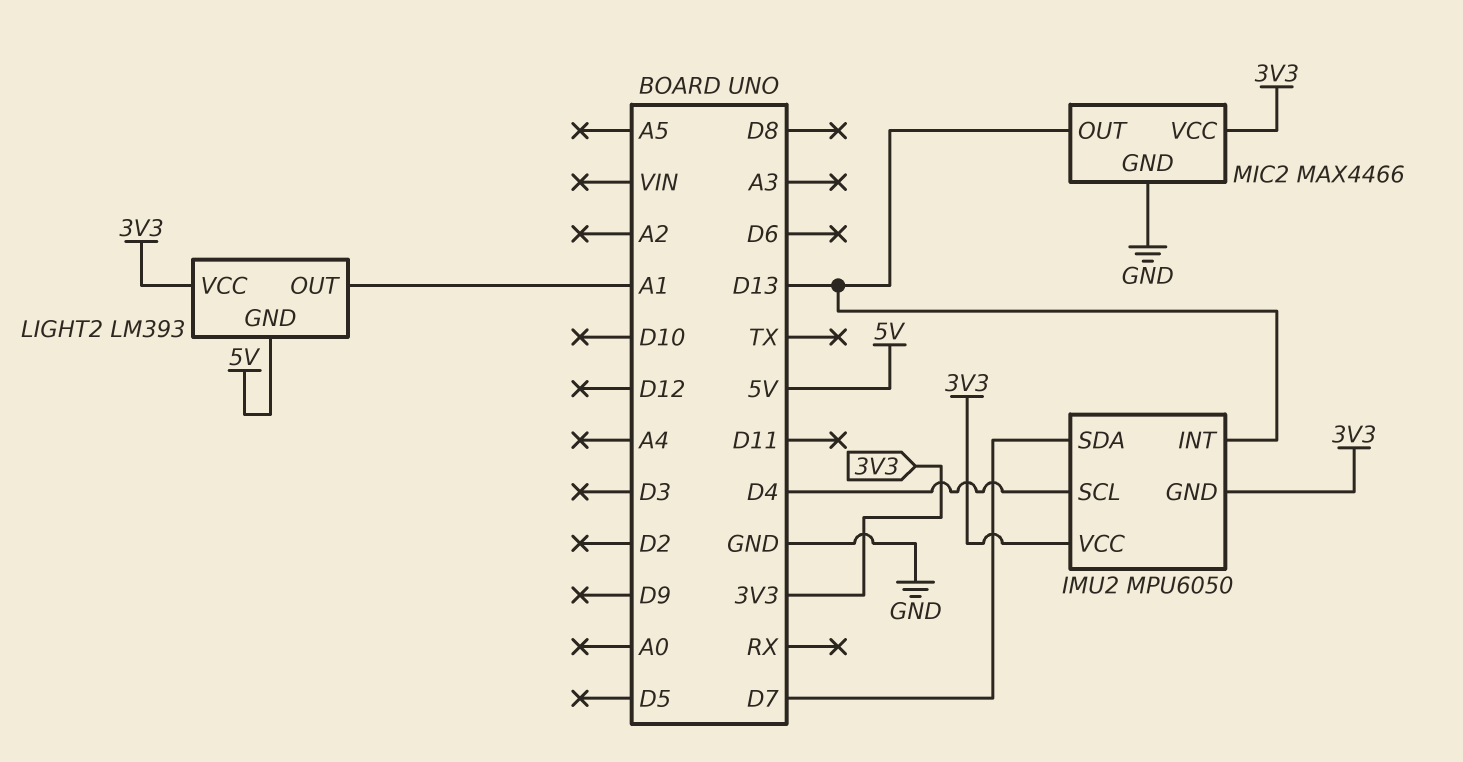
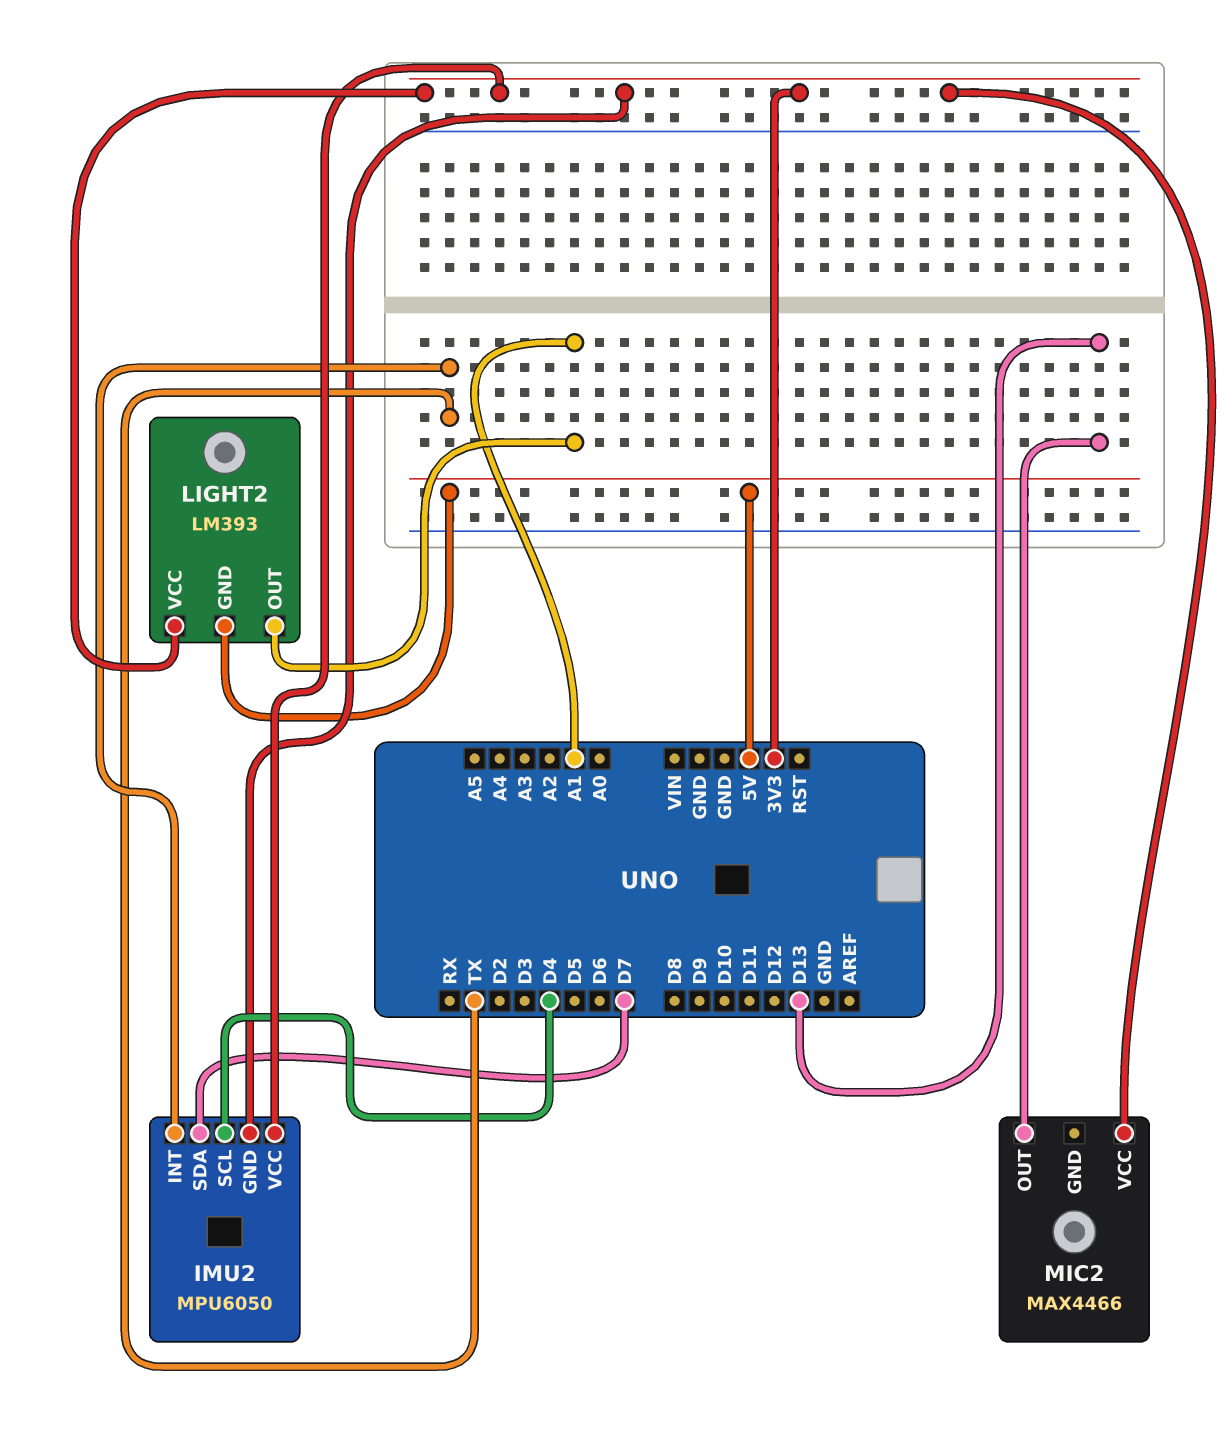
IMU2 pin INT: D13 -> TX
MIC2 pin GND: GND -> none

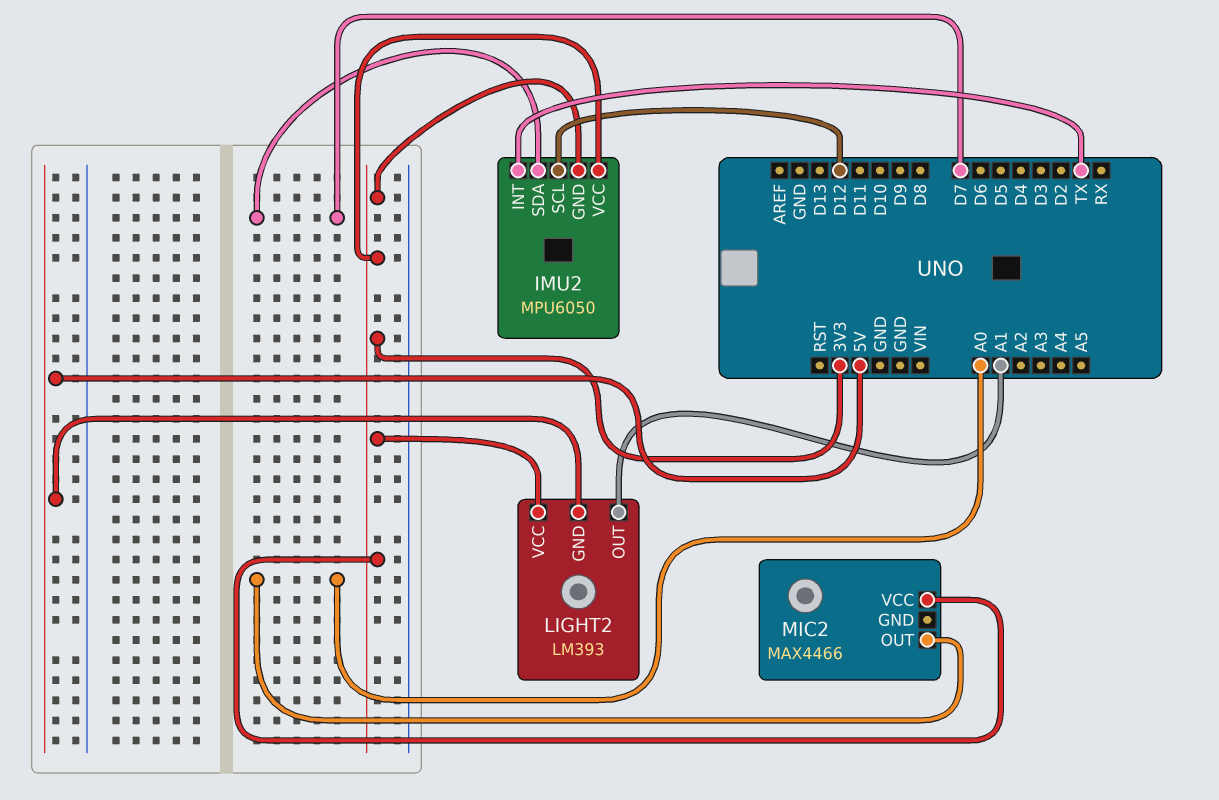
IMU2 pin SCL: D4 -> D12
MIC2 pin OUT: D13 -> A0

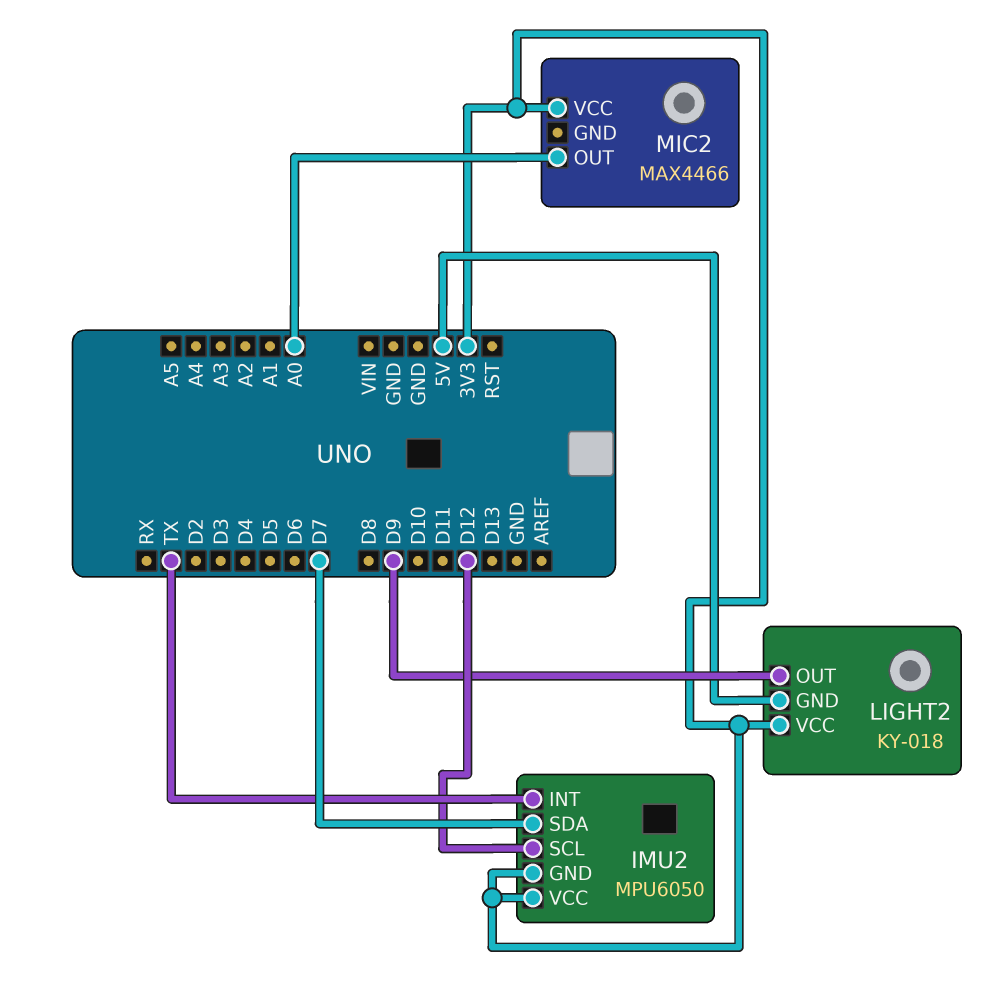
LIGHT2: LM393 -> KY-018
LIGHT2 pin OUT: A1 -> D9

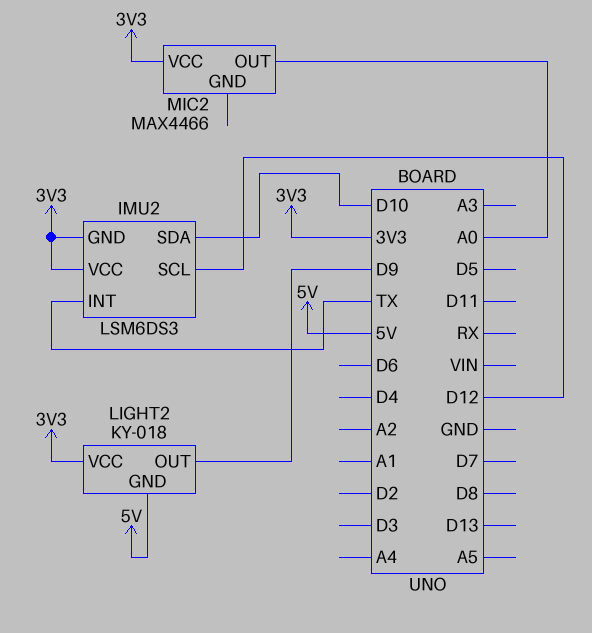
IMU2: MPU6050 -> LSM6DS3
IMU2 pin SDA: D7 -> D10

